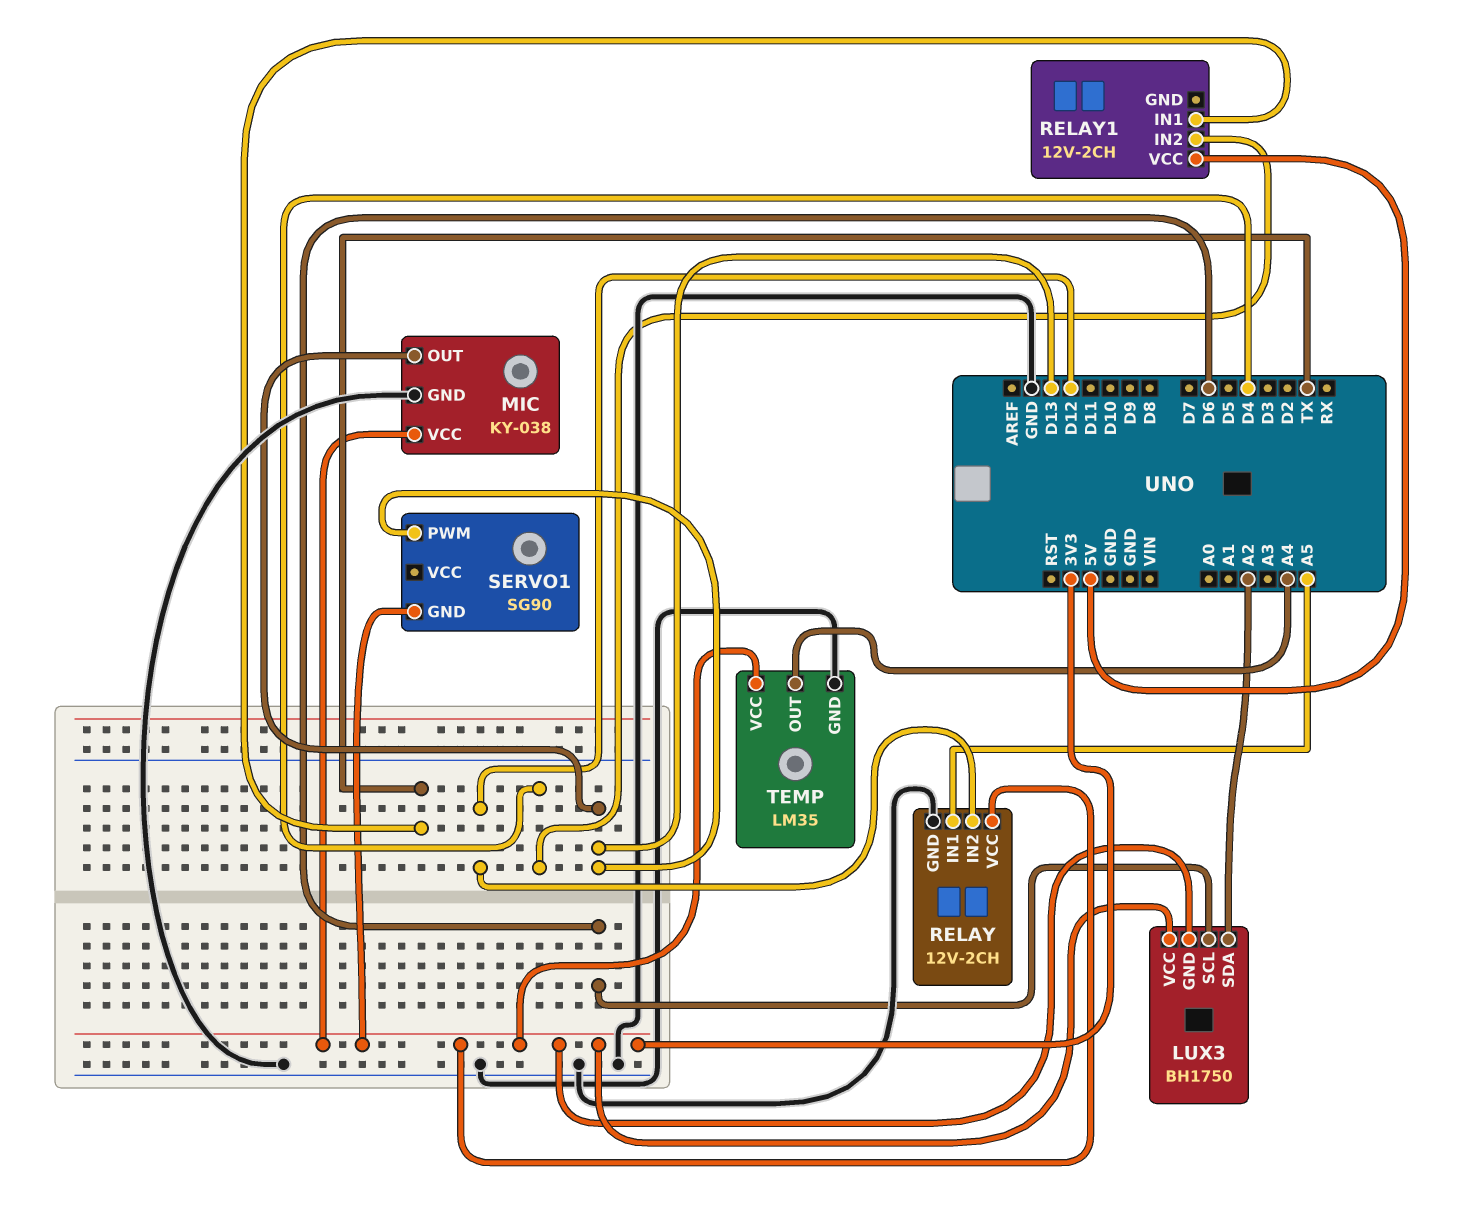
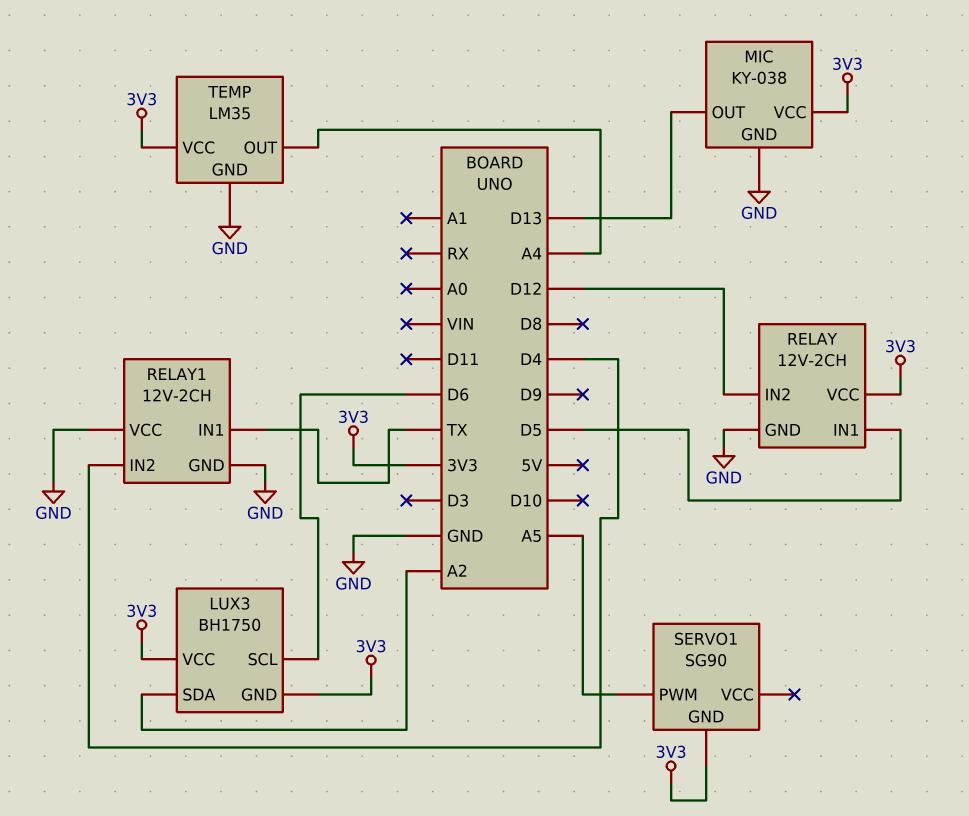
RELAY pin IN1: A5 -> D5
RELAY1 pin GND: none -> GND
RELAY1 pin VCC: 5V -> GND
SERVO1 pin PWM: D13 -> A5

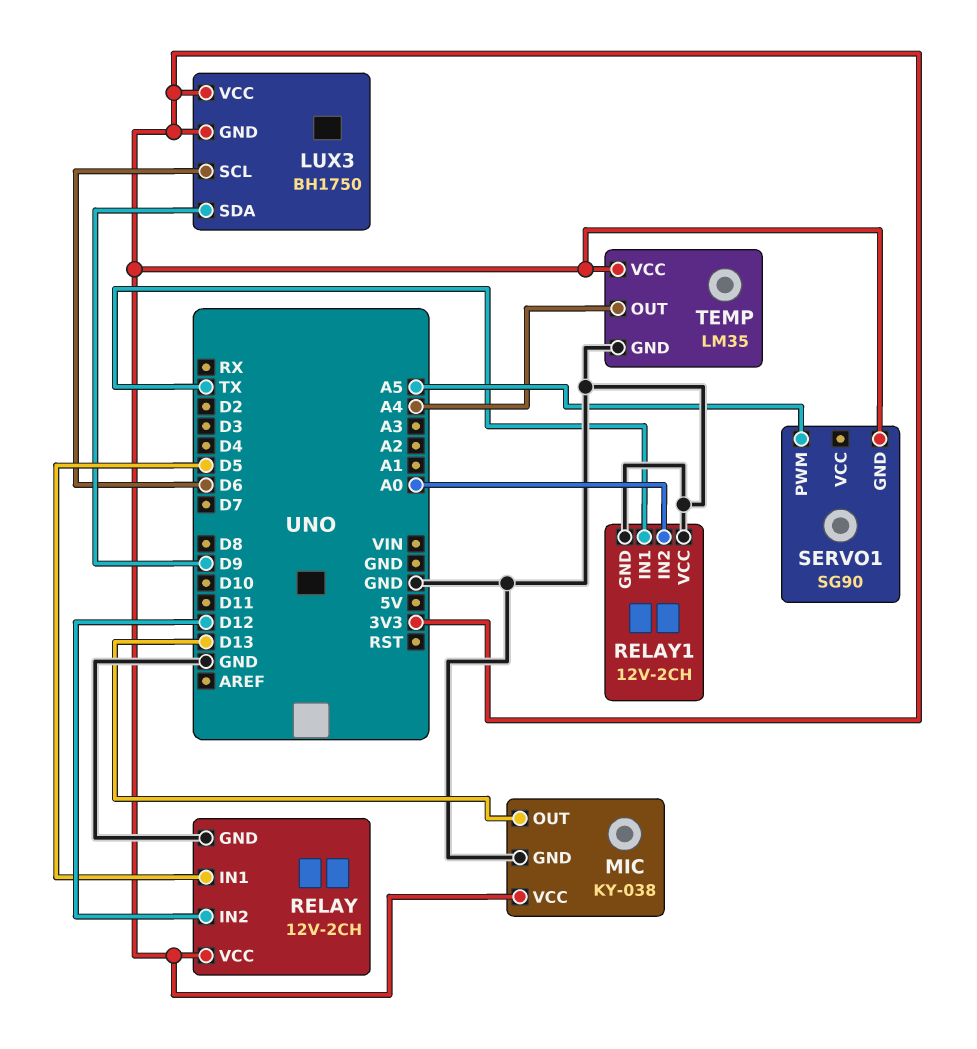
LUX3 pin SDA: A2 -> D9
RELAY1 pin IN2: D4 -> A0

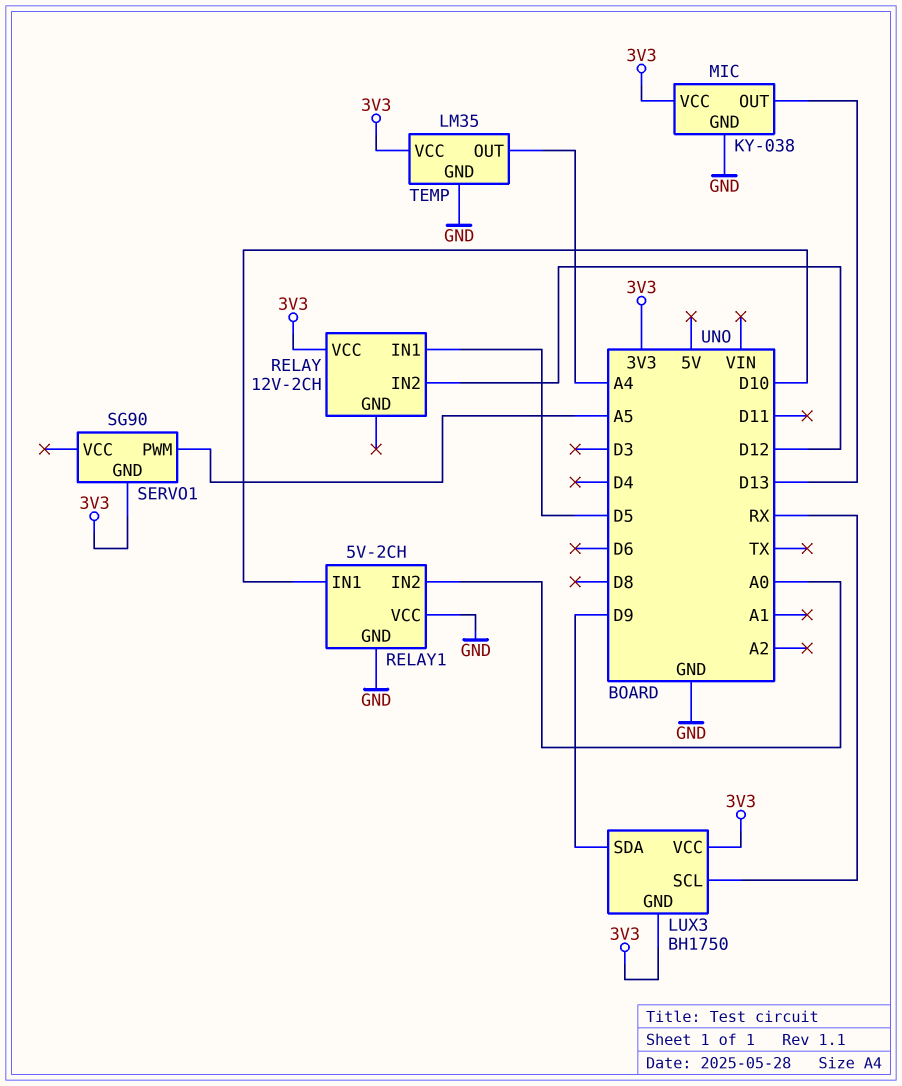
LUX3 pin SCL: D6 -> RX
RELAY pin GND: GND -> none
RELAY1: 12V-2CH -> 5V-2CH
RELAY1 pin IN1: TX -> D10

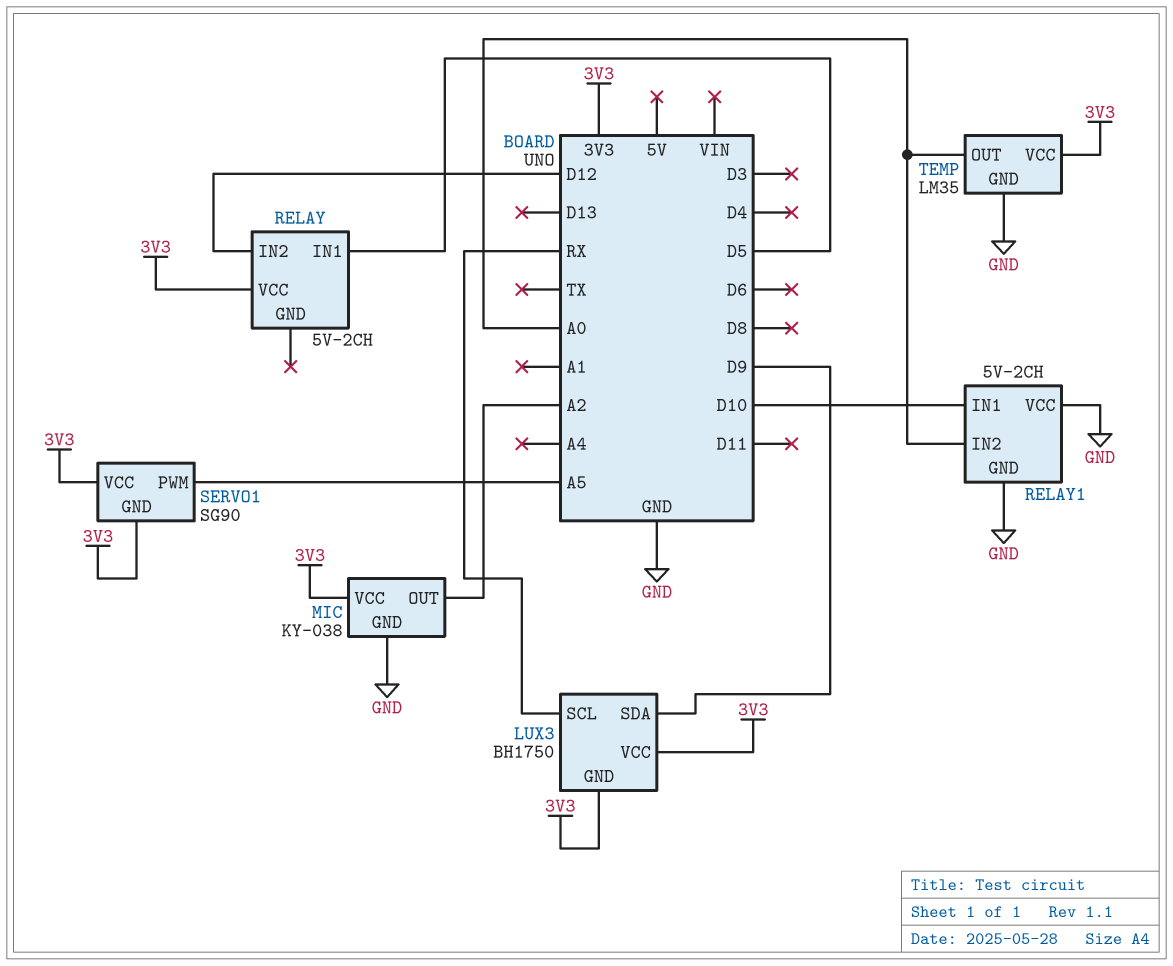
MIC pin OUT: D13 -> A2
RELAY: 12V-2CH -> 5V-2CH
SERVO1 pin VCC: none -> 3V3
TEMP pin OUT: A4 -> A0

